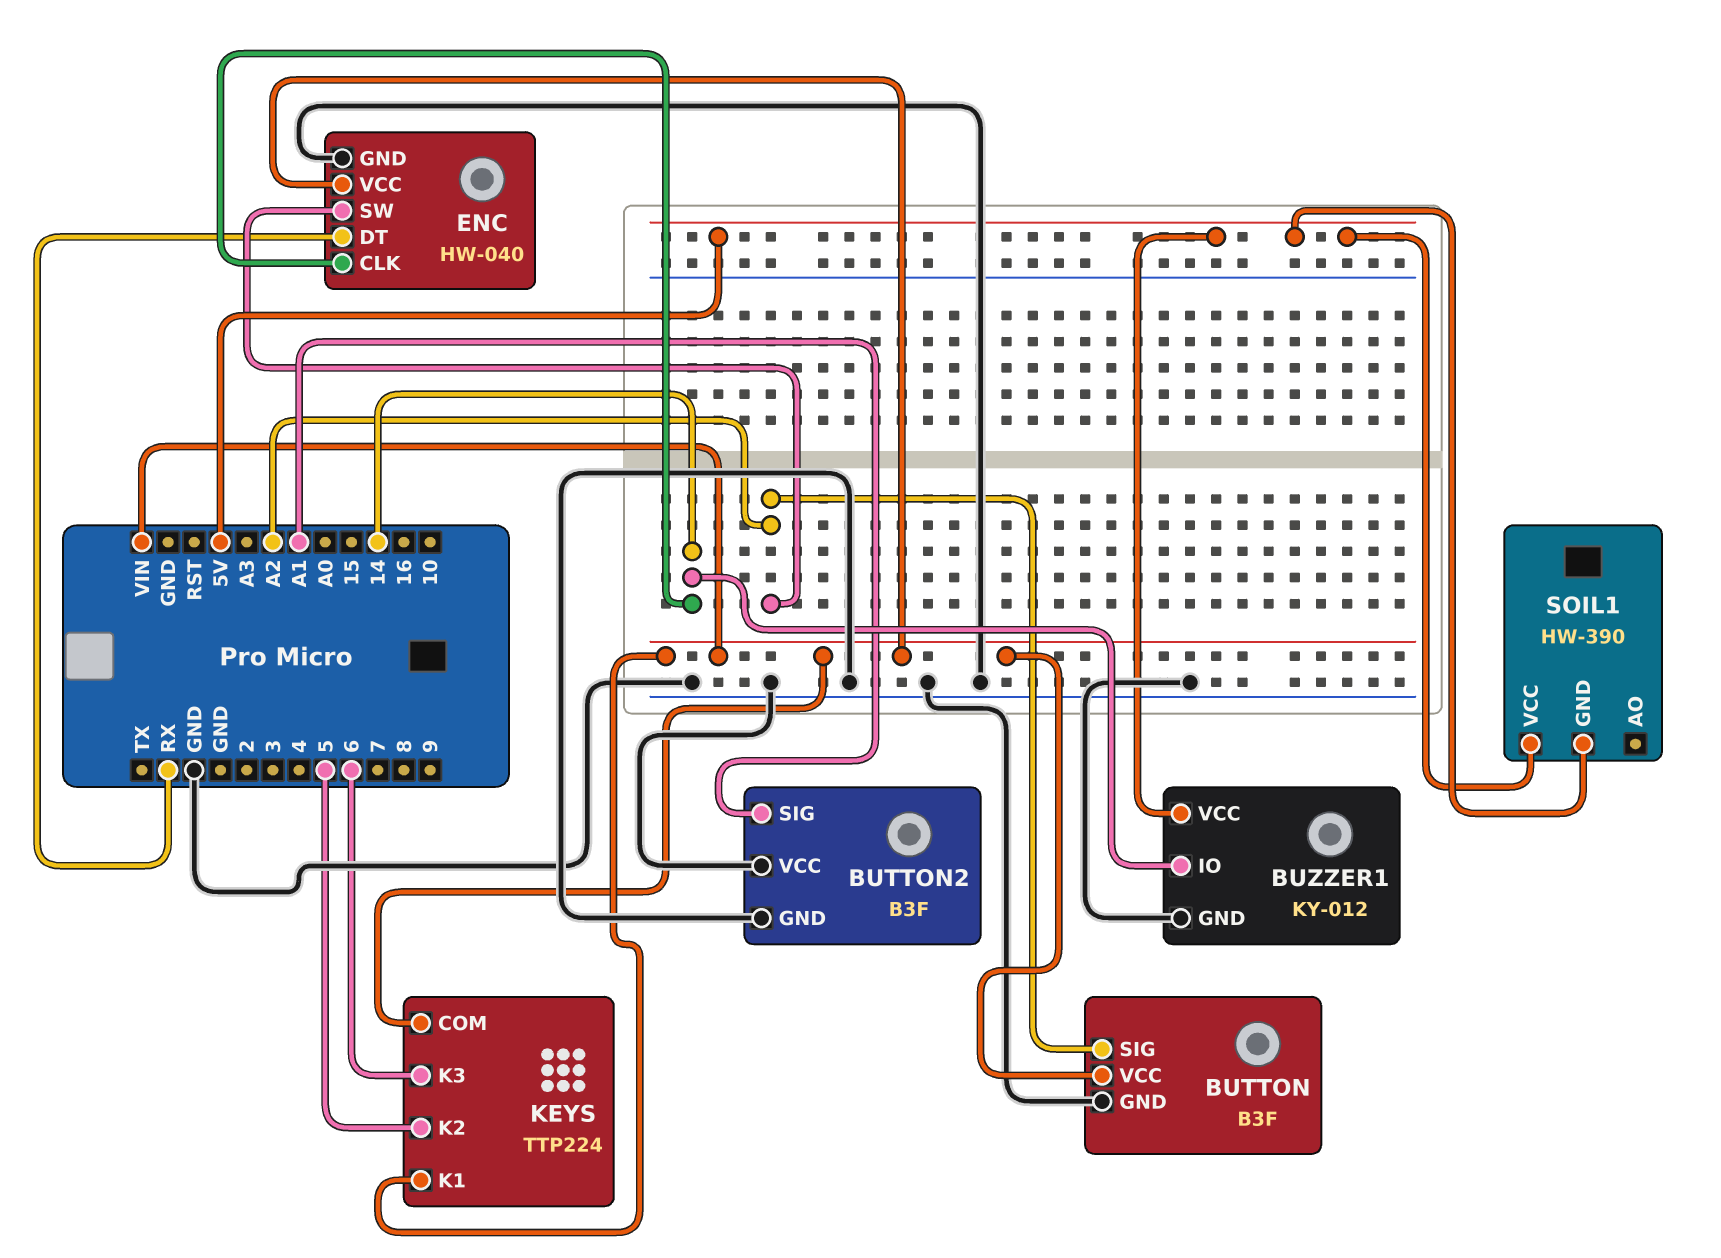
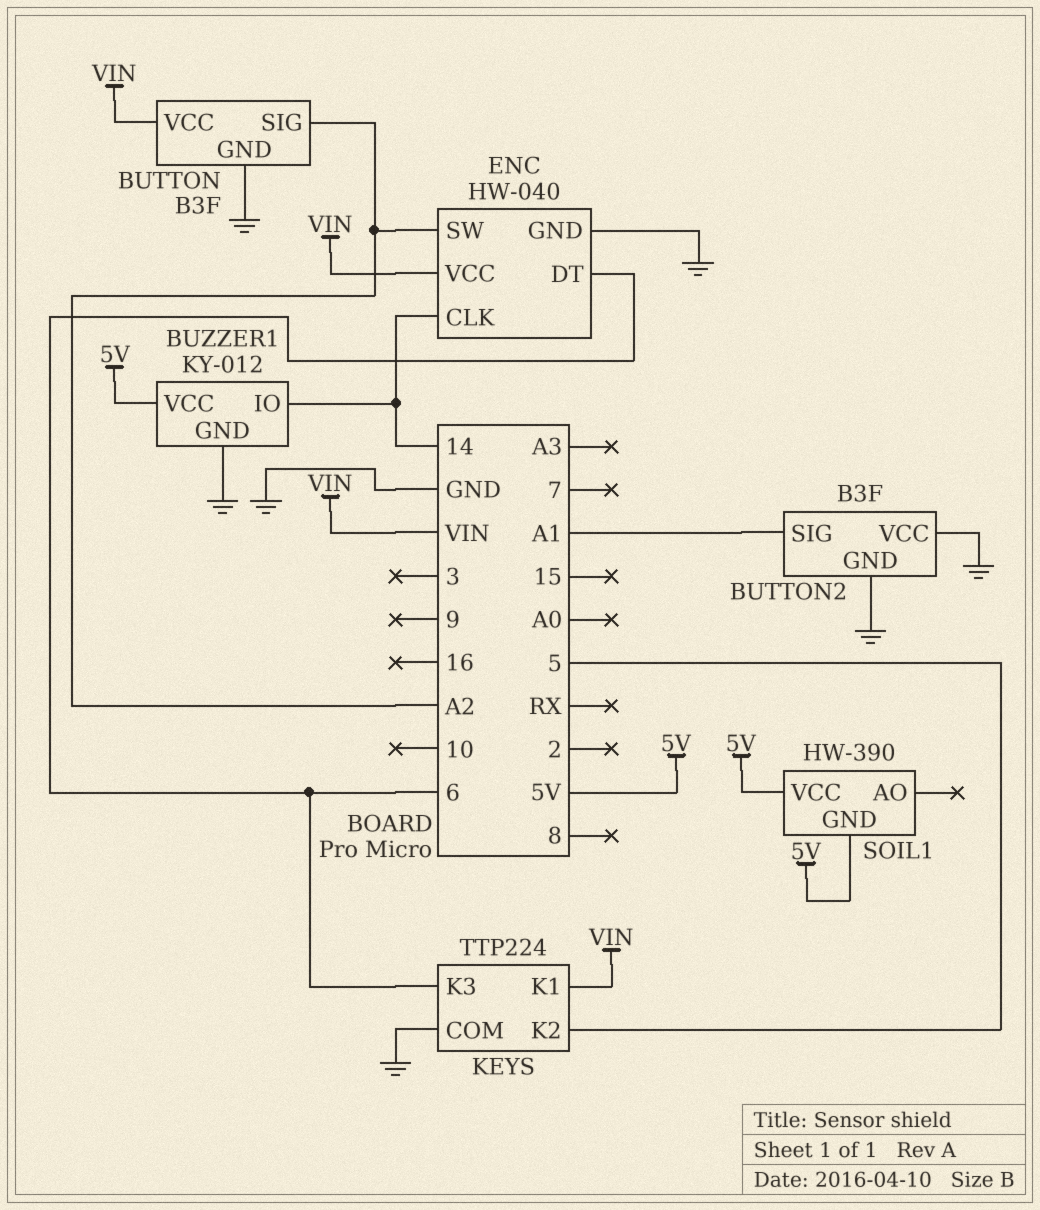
ENC pin DT: RX -> 6
KEYS pin COM: VIN -> GND

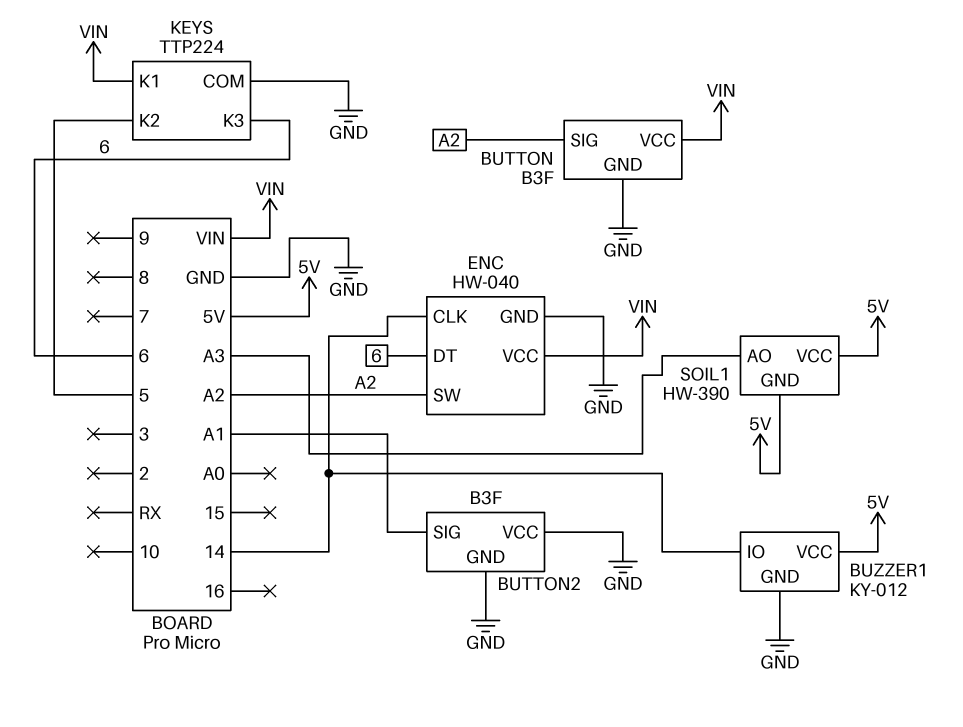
SOIL1 pin AO: none -> A3

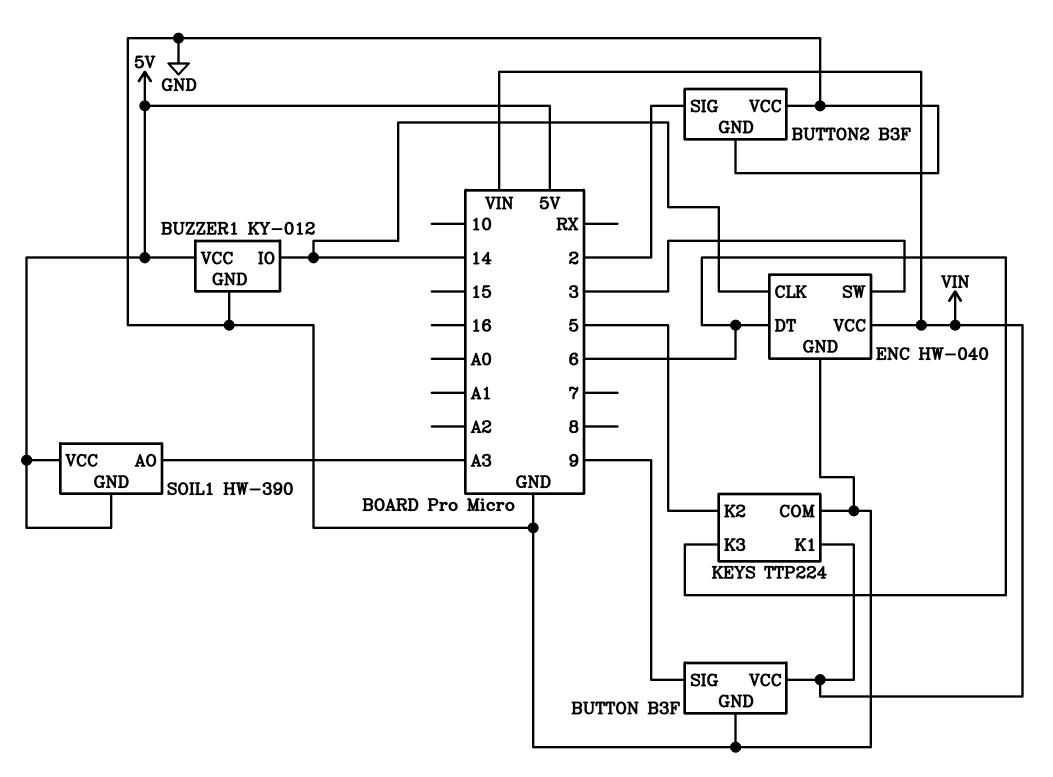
BUTTON pin SIG: A2 -> 9
BUTTON2 pin SIG: A1 -> 2
ENC pin SW: A2 -> 3

